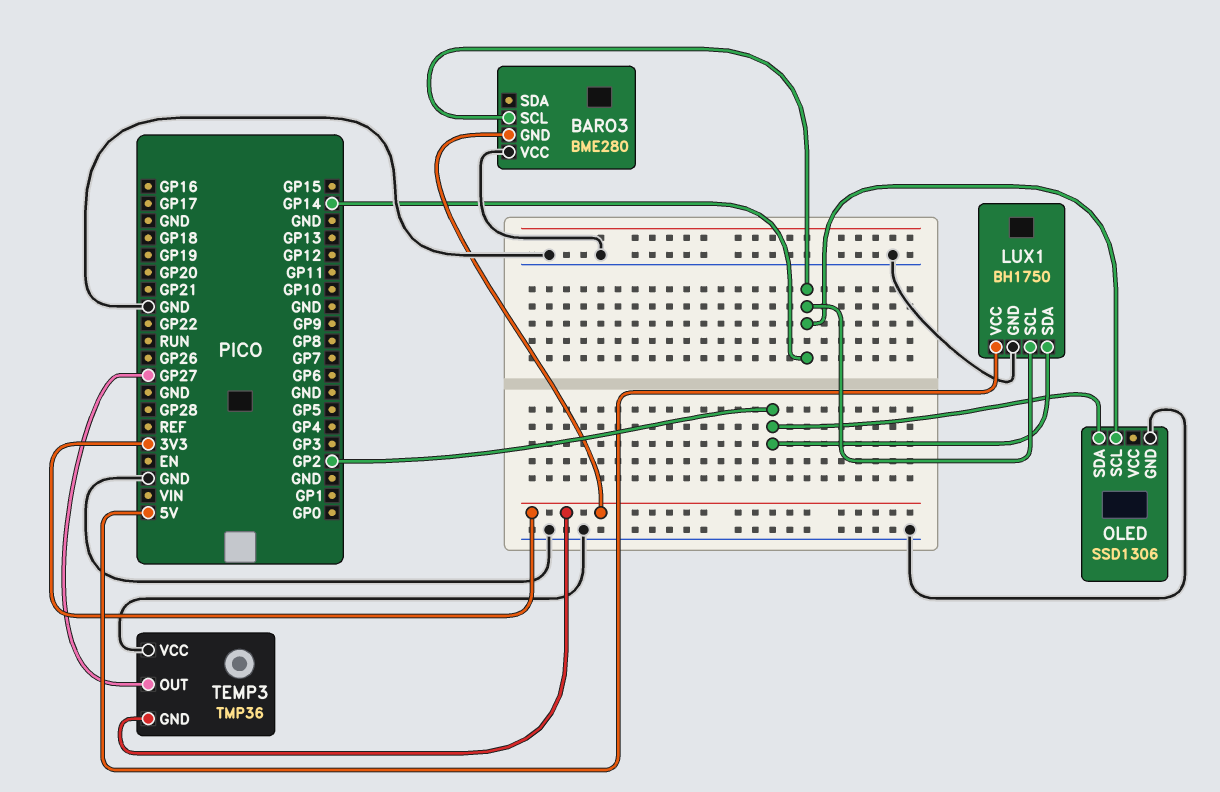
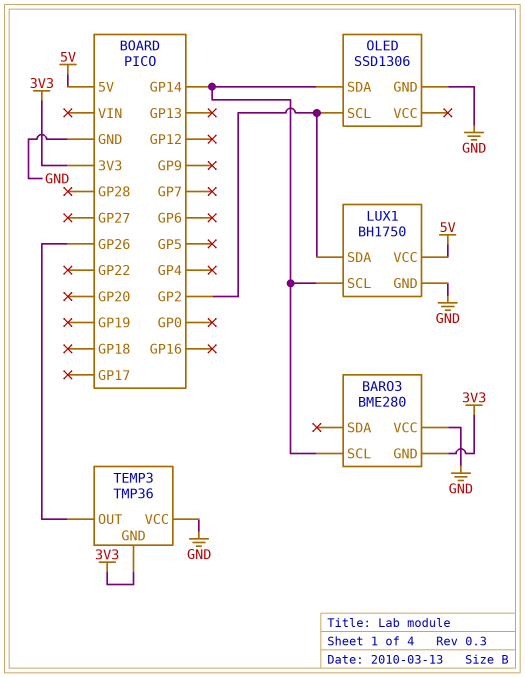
OLED pin SCL: GP14 -> GP2
OLED pin SDA: GP2 -> GP14
TEMP3 pin OUT: GP27 -> GP26

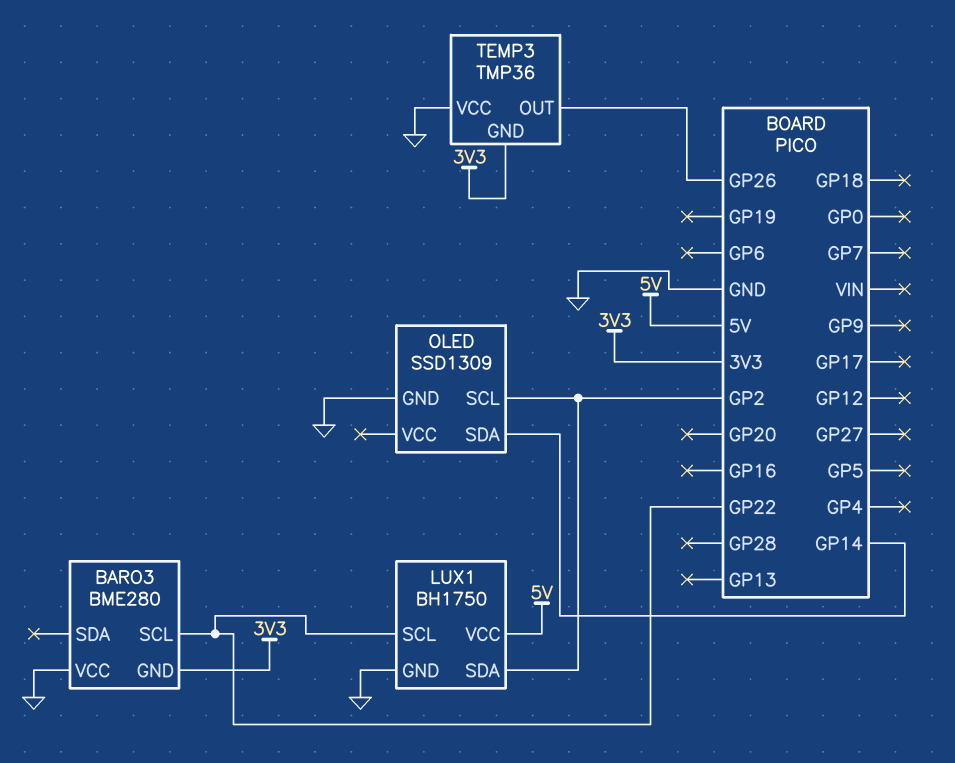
BARO3 pin SCL: GP14 -> GP22
LUX1 pin SCL: GP14 -> GP22
OLED: SSD1306 -> SSD1309

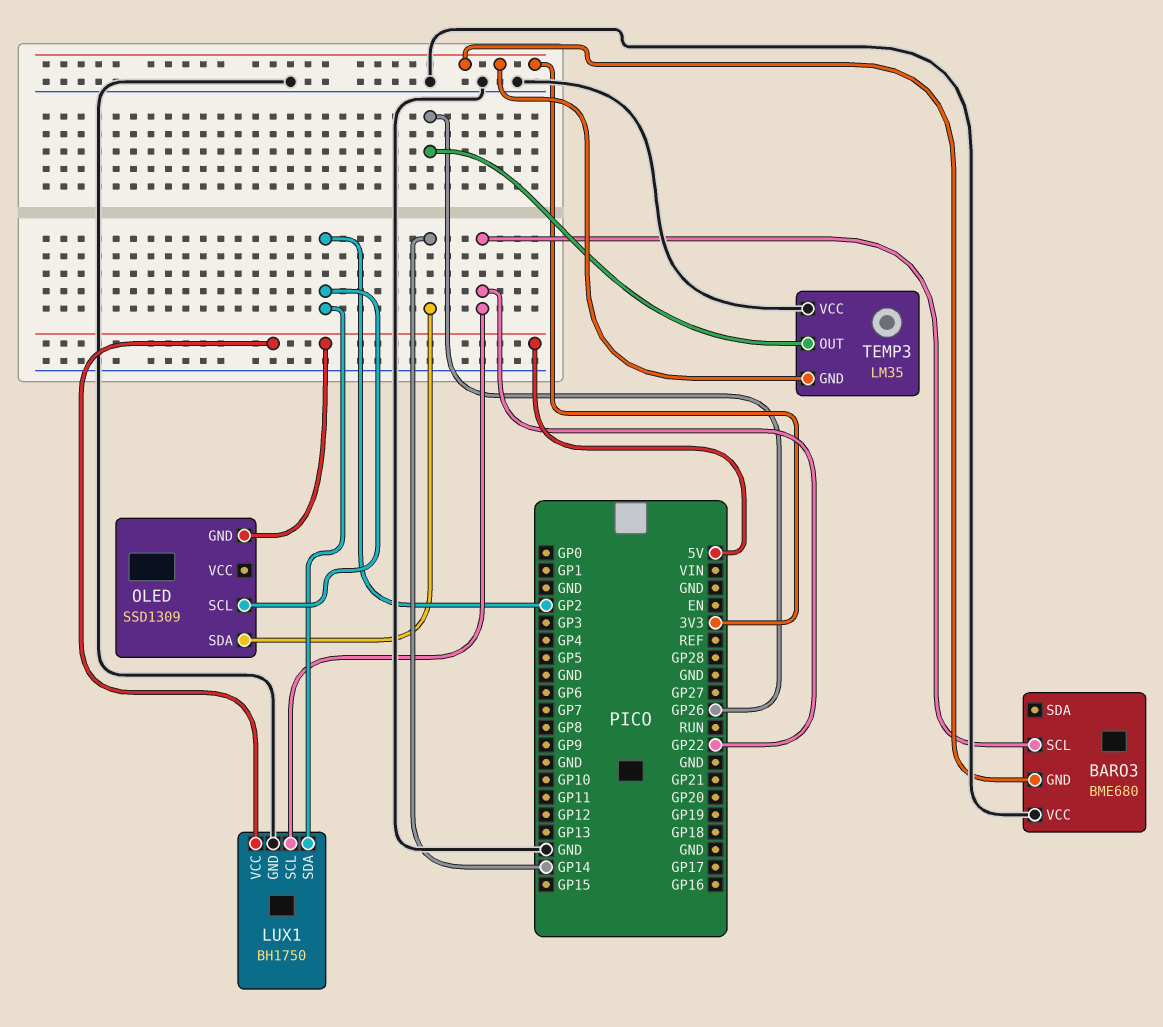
BARO3: BME280 -> BME680
OLED pin GND: GND -> 5V
TEMP3: TMP36 -> LM35

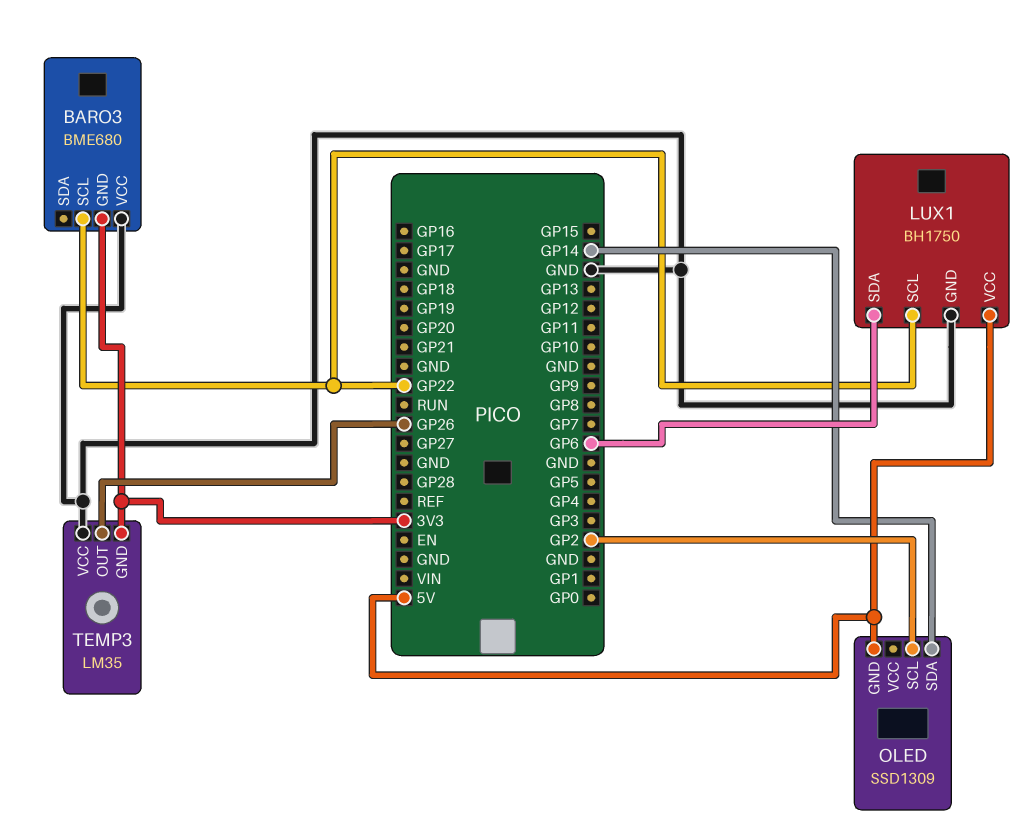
LUX1 pin SDA: GP2 -> GP6

